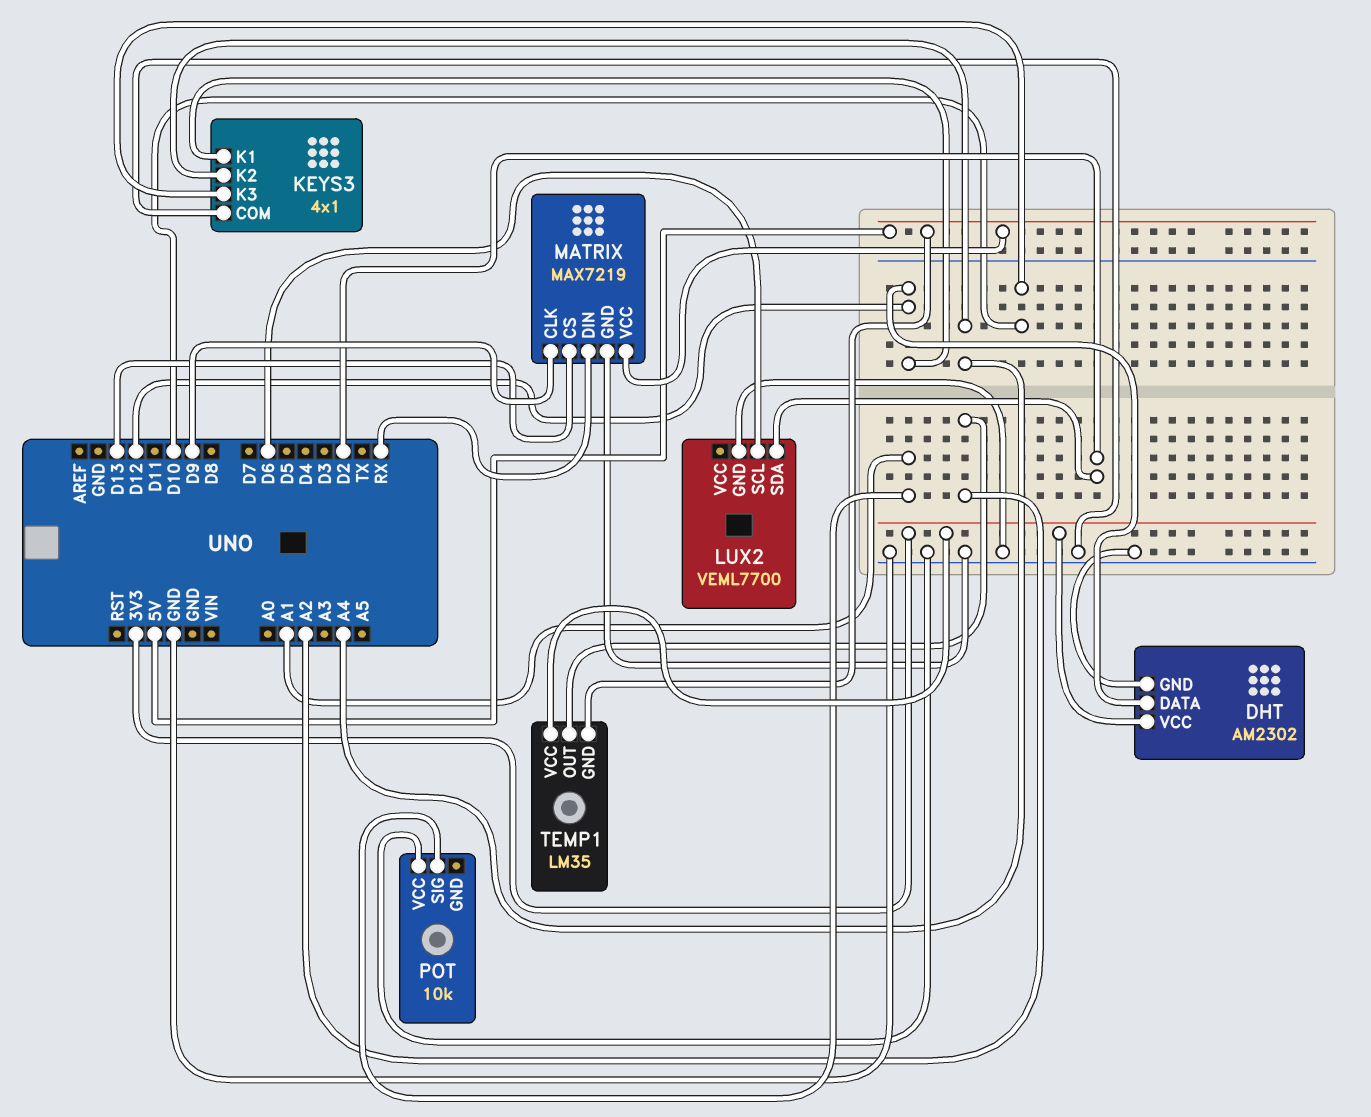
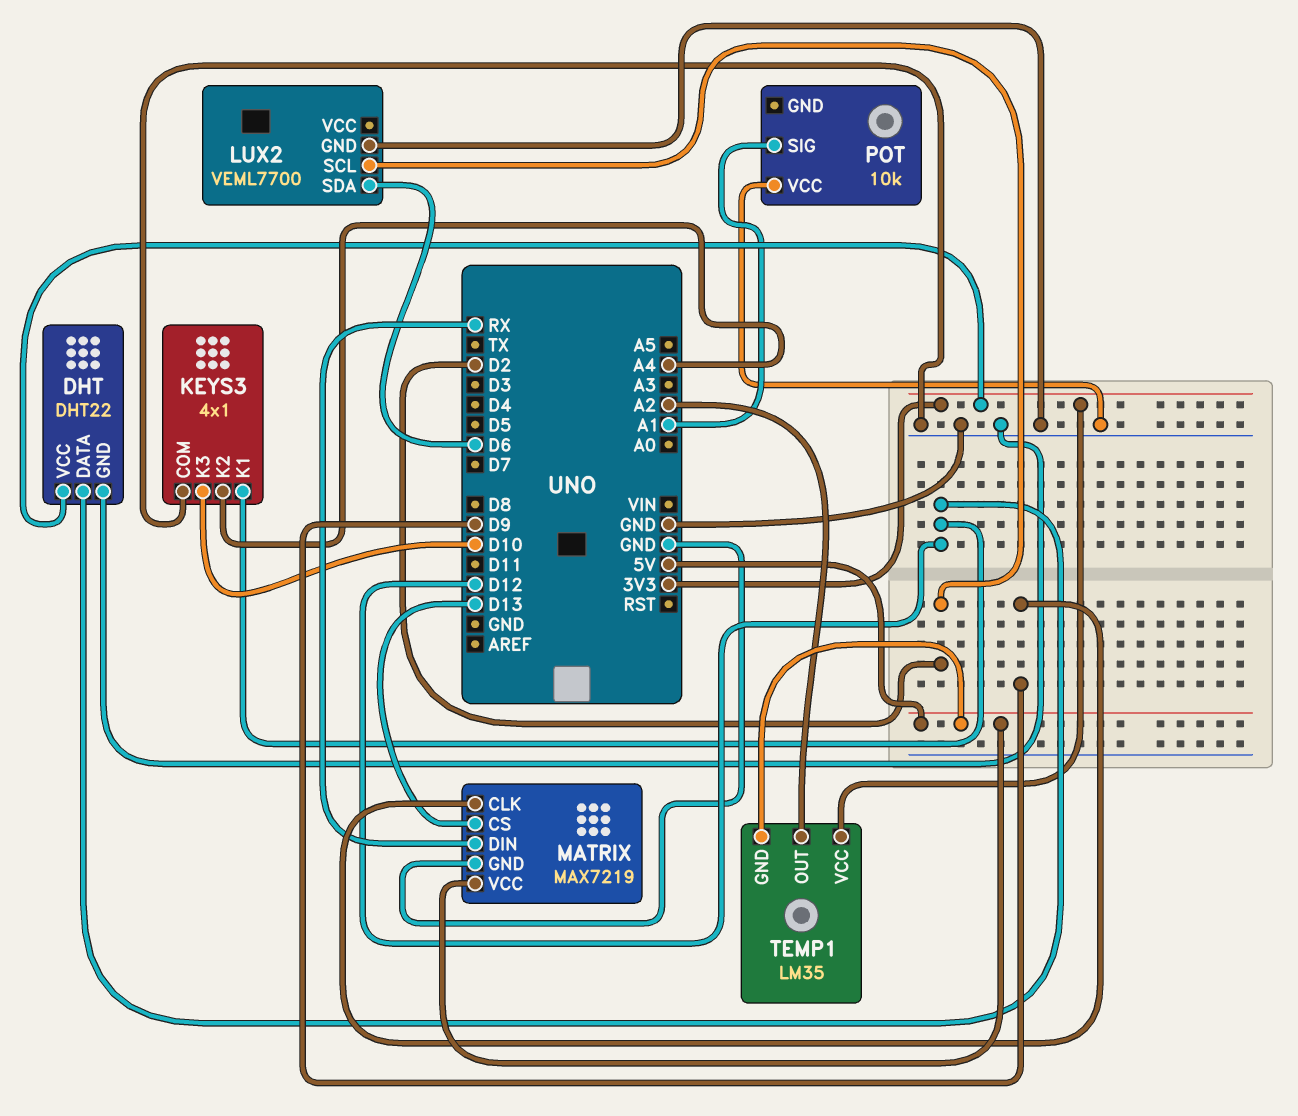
DHT: AM2302 -> DHT22
LUX2 pin SCL: D6 -> D2
LUX2 pin SDA: D2 -> D6

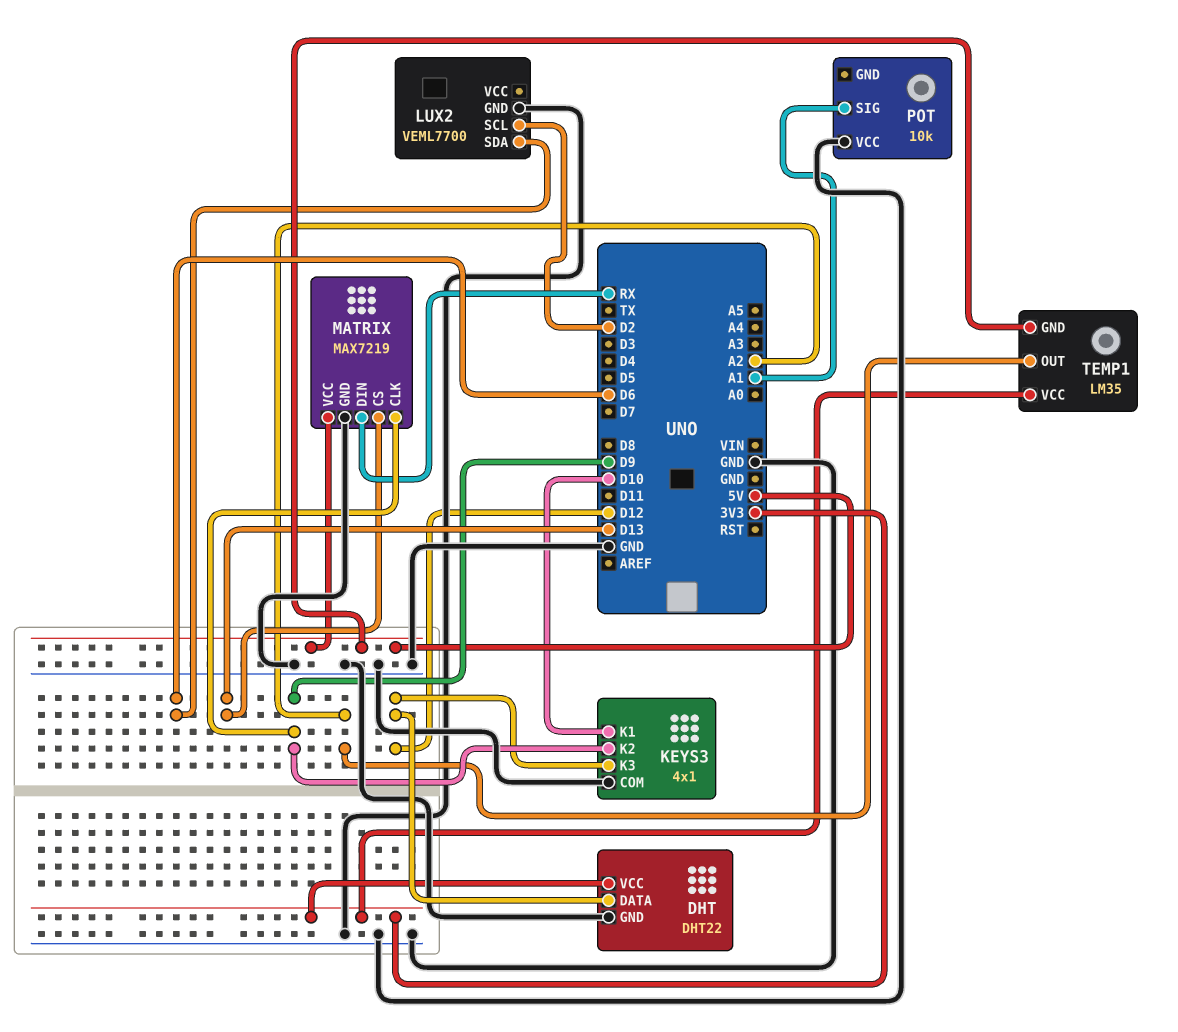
KEYS3 pin K1: D12 -> D10
KEYS3 pin K2: A4 -> D9
KEYS3 pin K3: D10 -> D12

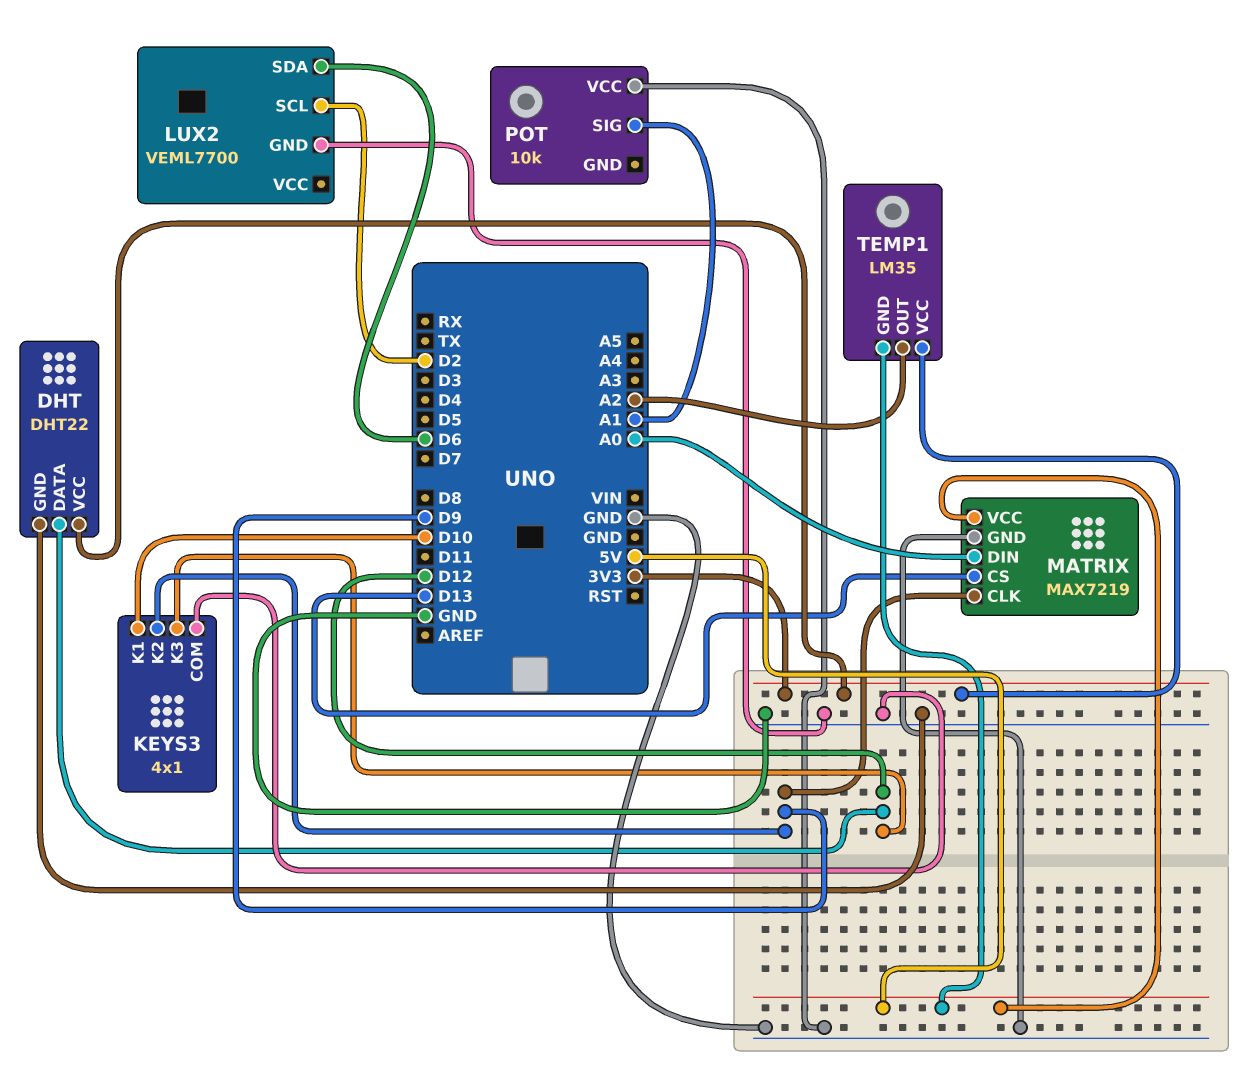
MATRIX pin DIN: RX -> A0

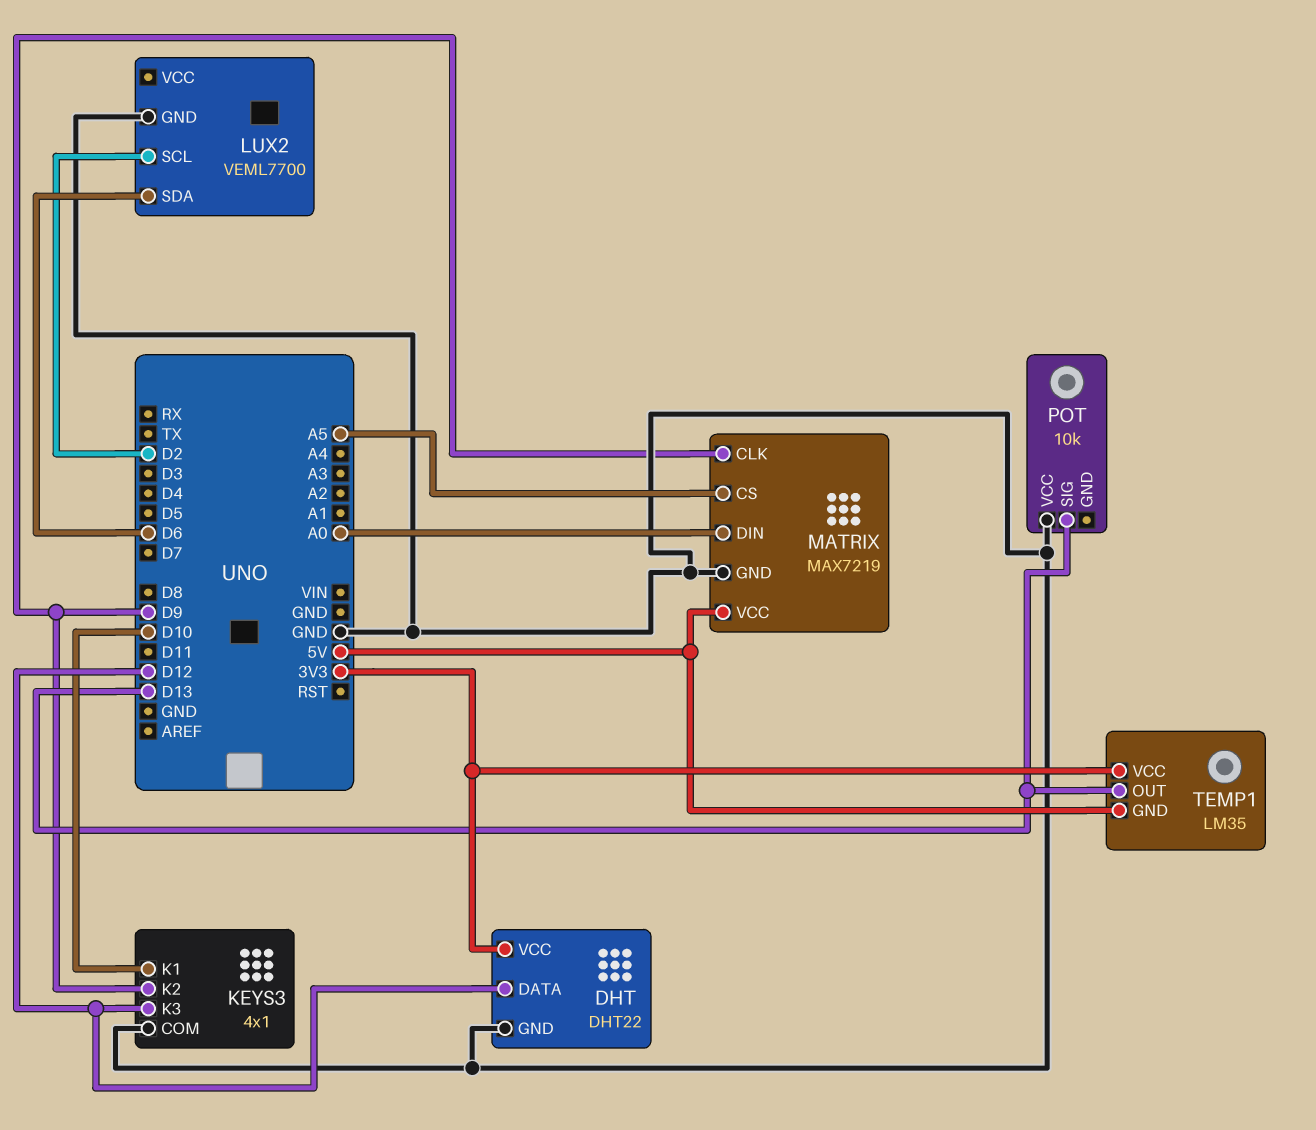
MATRIX pin CS: D13 -> A5
POT pin SIG: A1 -> D13
TEMP1 pin OUT: A2 -> D13

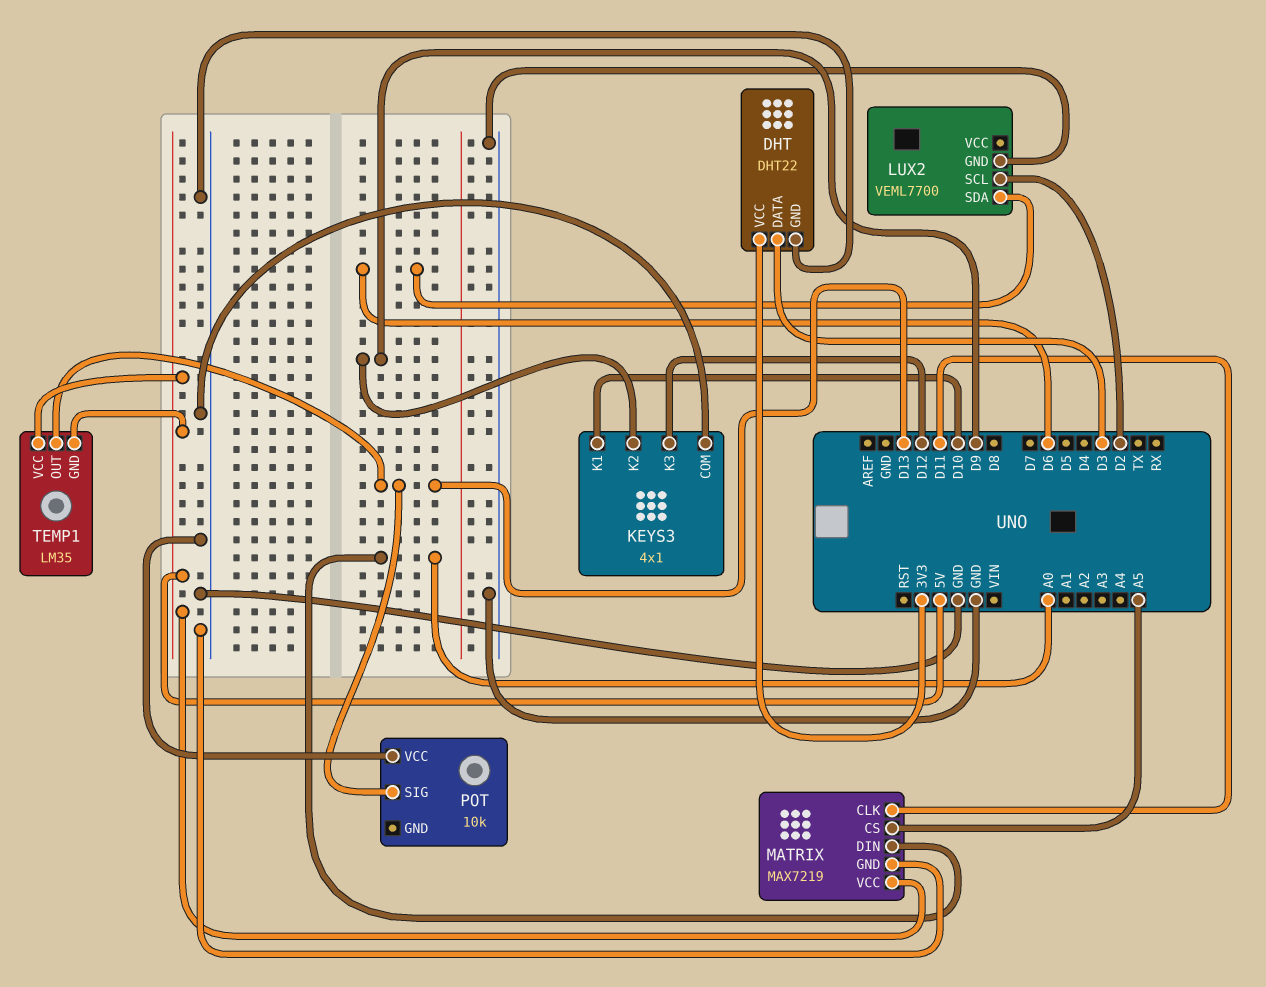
DHT pin DATA: D12 -> D3
MATRIX pin CLK: D9 -> D11
TEMP1 pin VCC: 3V3 -> 5V

